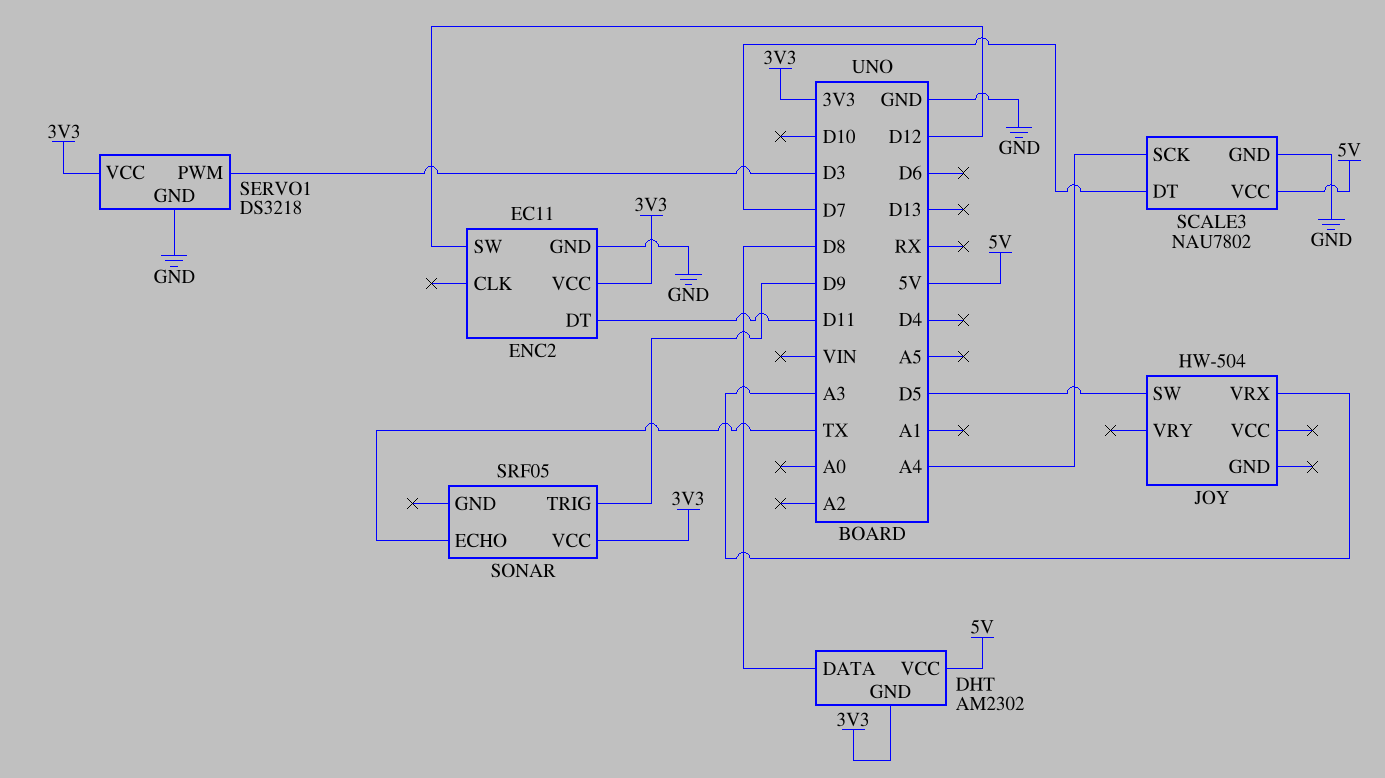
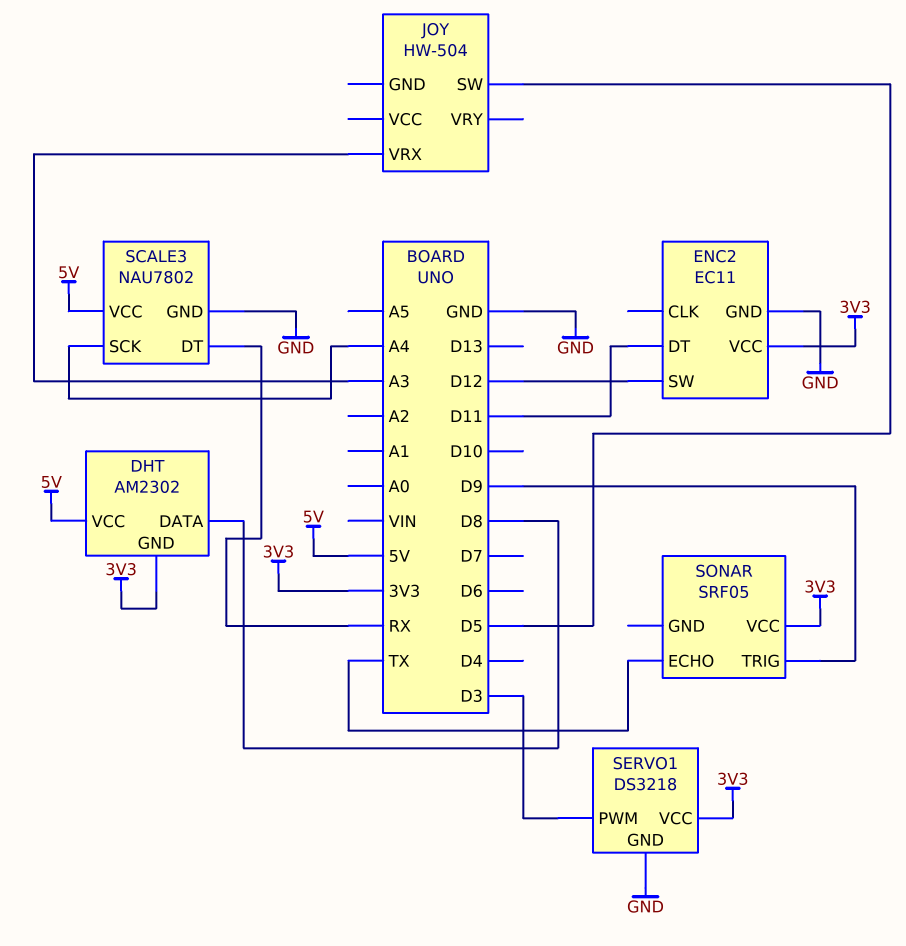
SCALE3 pin DT: D7 -> RX

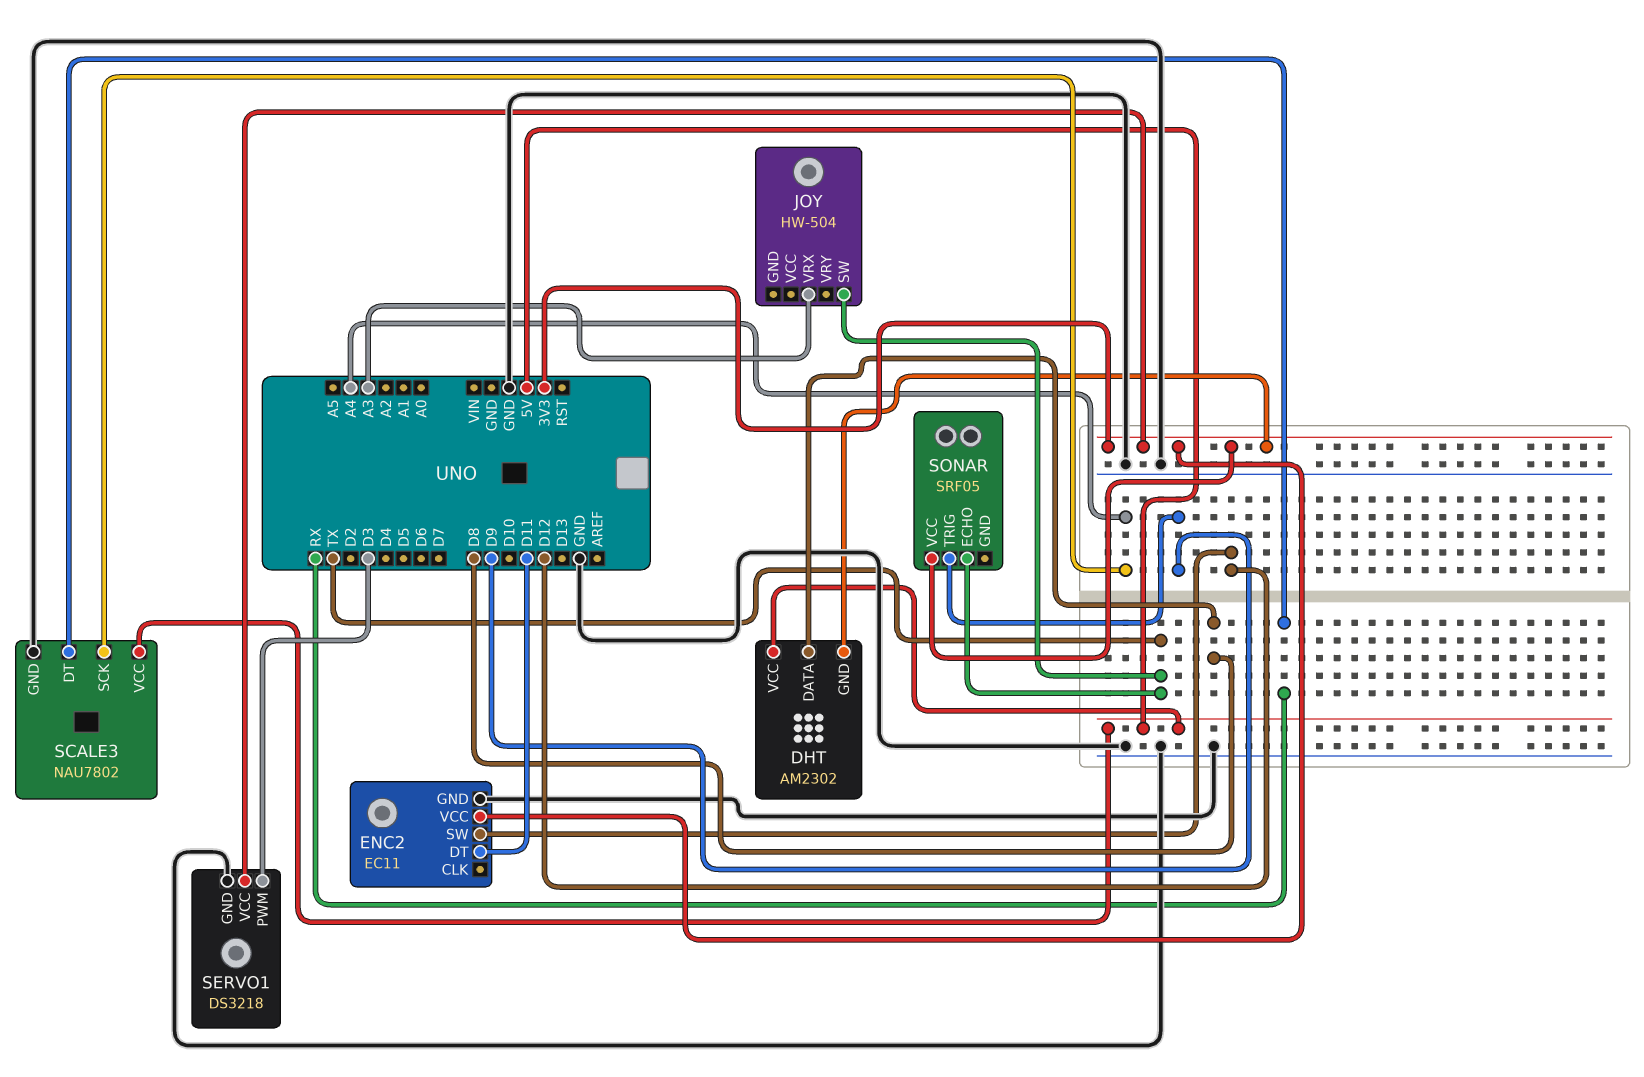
JOY pin SW: D5 -> TX

